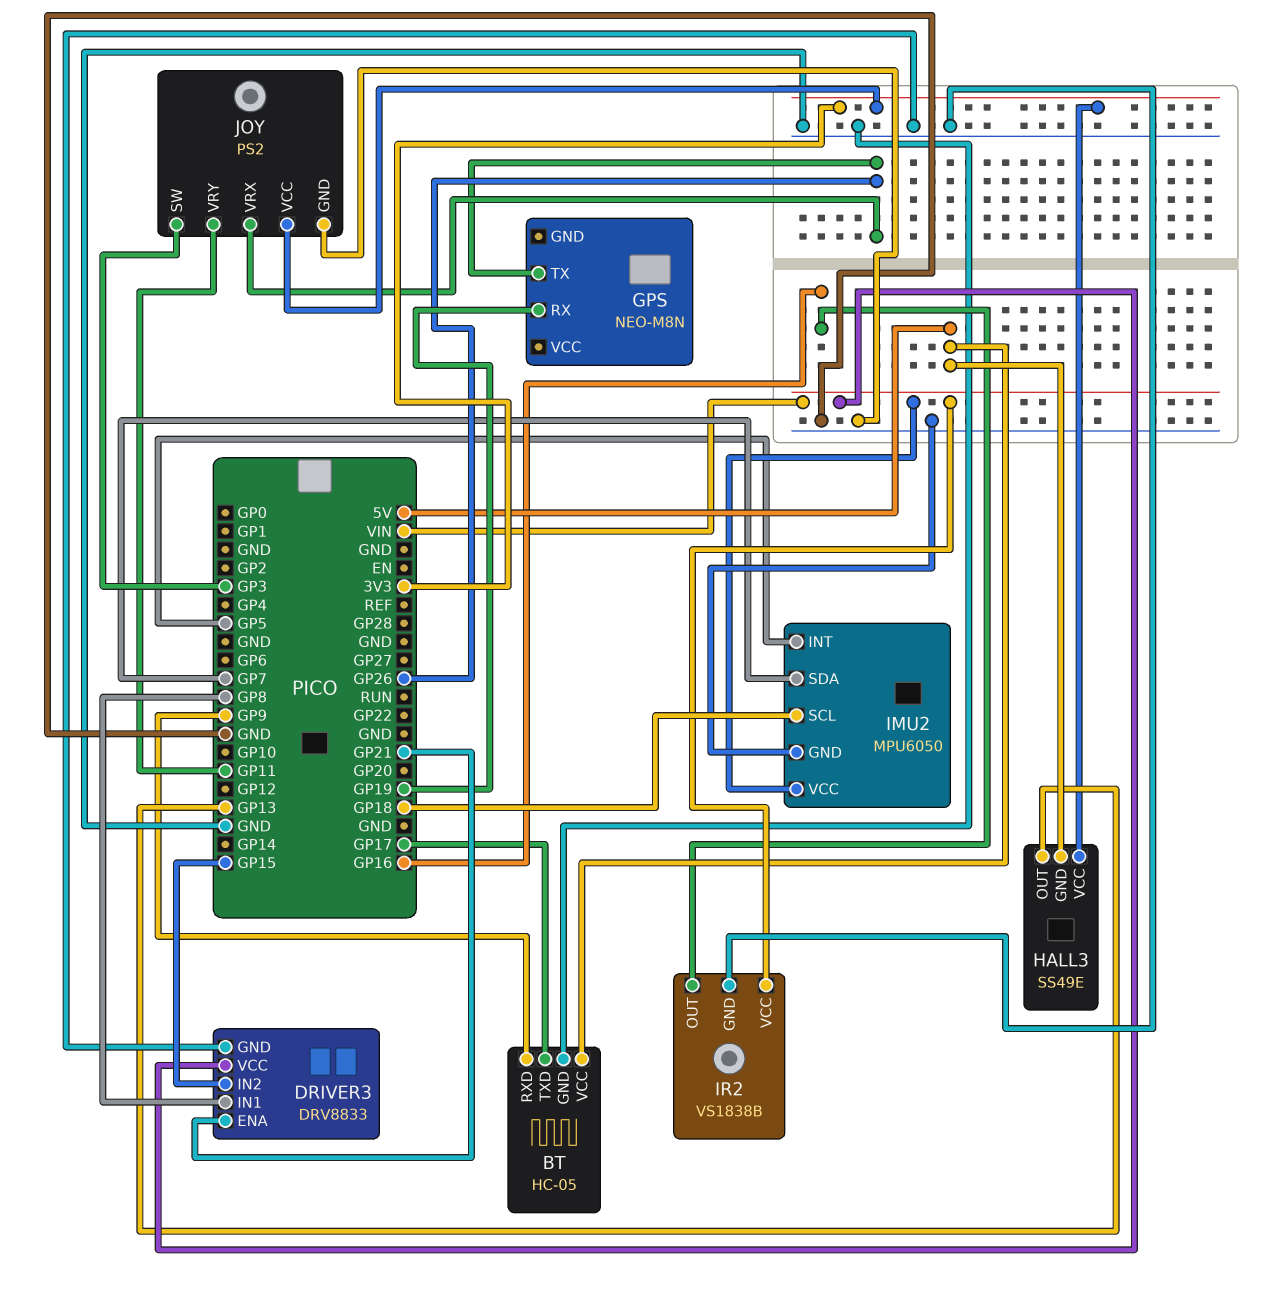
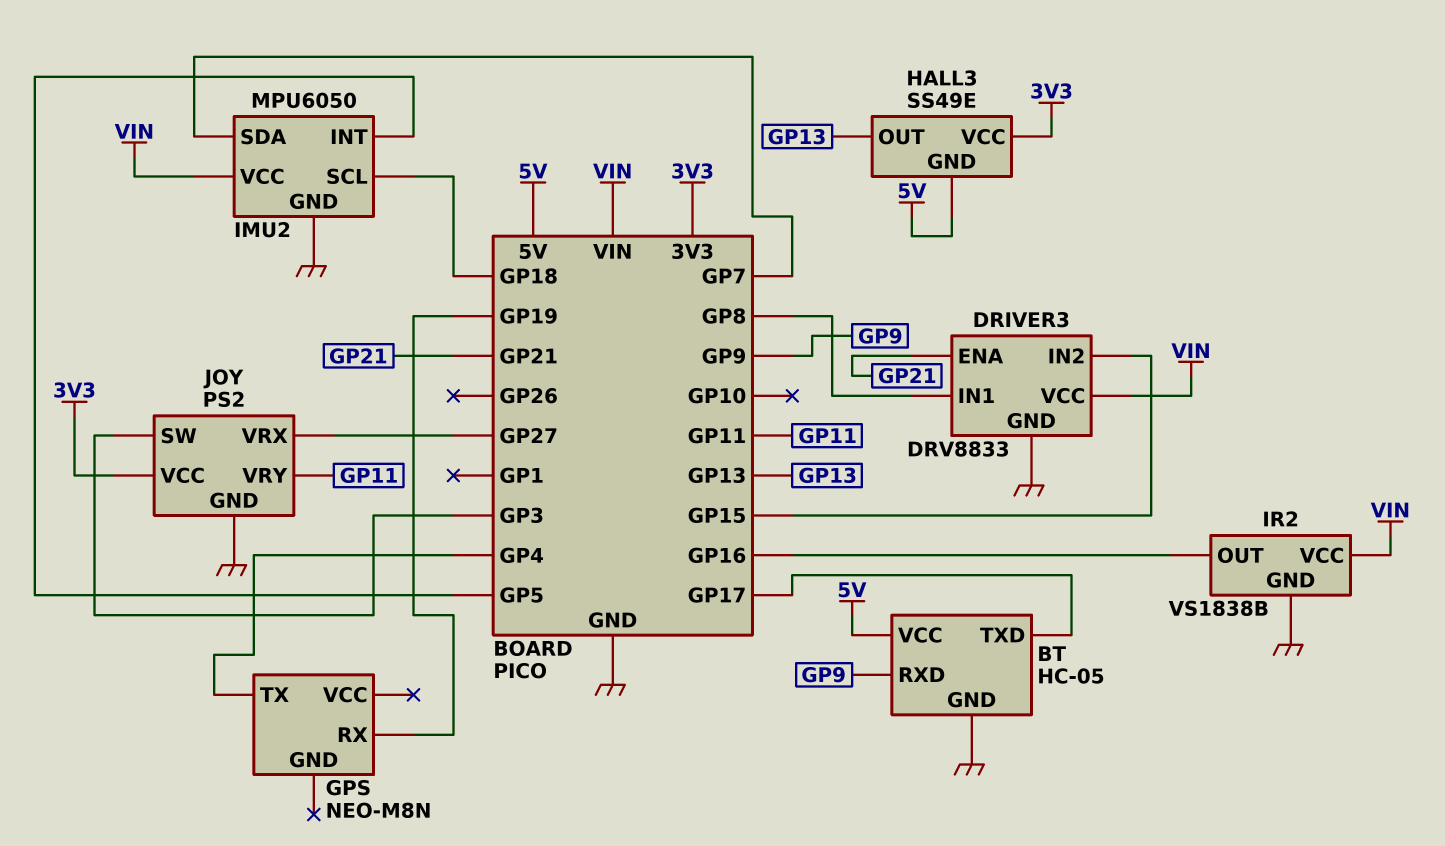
GPS pin TX: GP26 -> GP4
JOY pin VRX: GP26 -> GP27

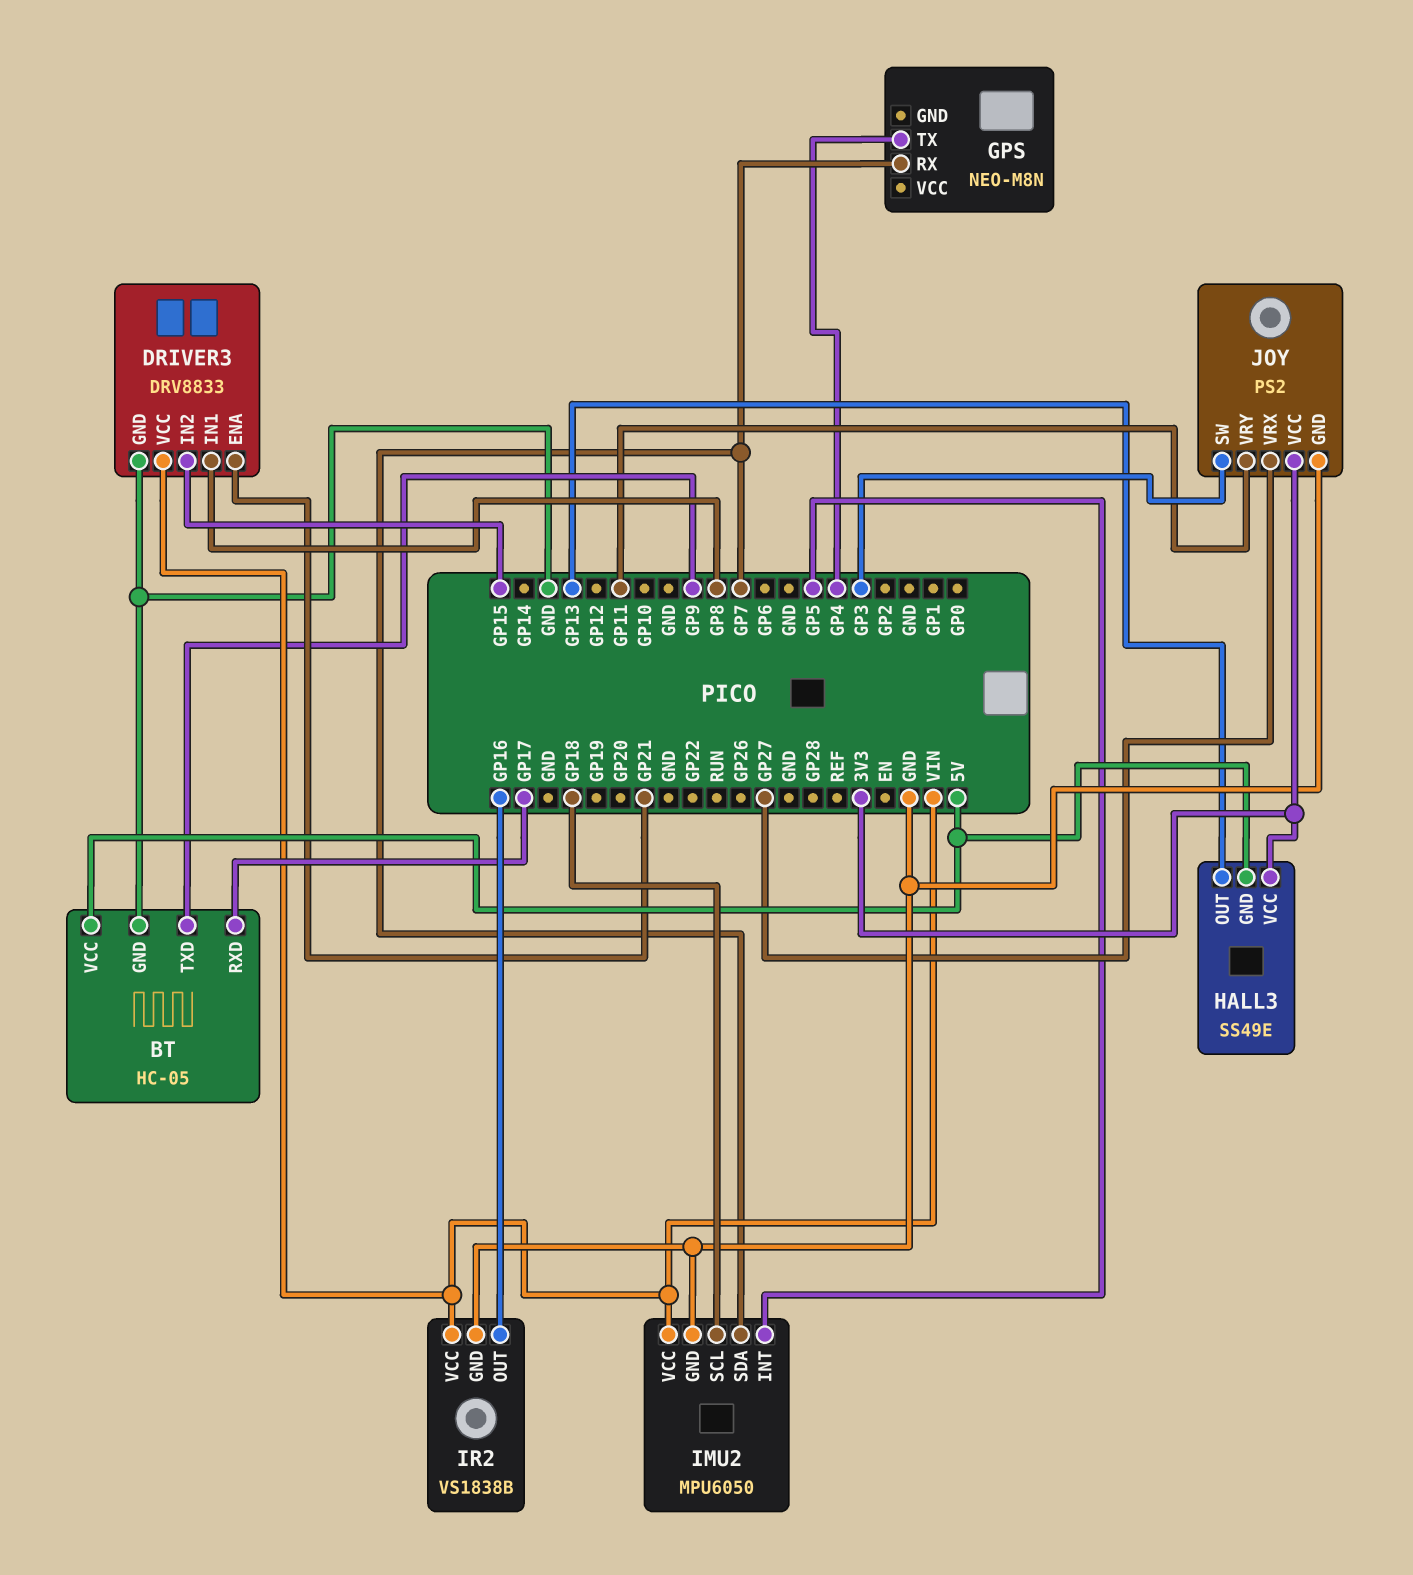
BT pin RXD: GP9 -> GP17
BT pin TXD: GP17 -> GP9
GPS pin RX: GP19 -> GP7

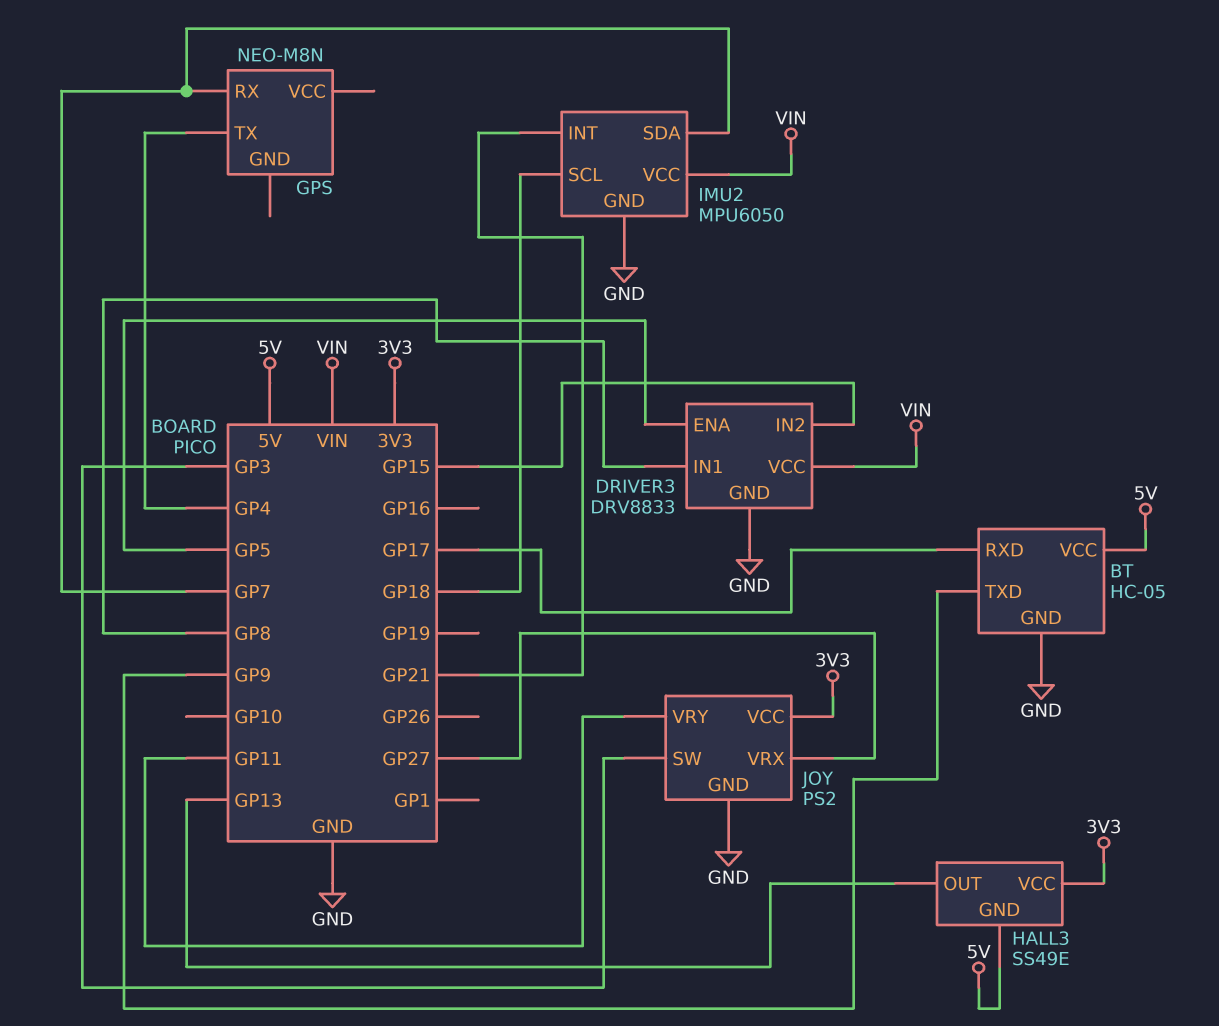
DRIVER3 pin ENA: GP21 -> GP5
IMU2 pin INT: GP5 -> GP21
IR2: VS1838B -> none
IR2 pin GND: GND -> none
IR2 pin OUT: GP16 -> none
IR2 pin VCC: VIN -> none

